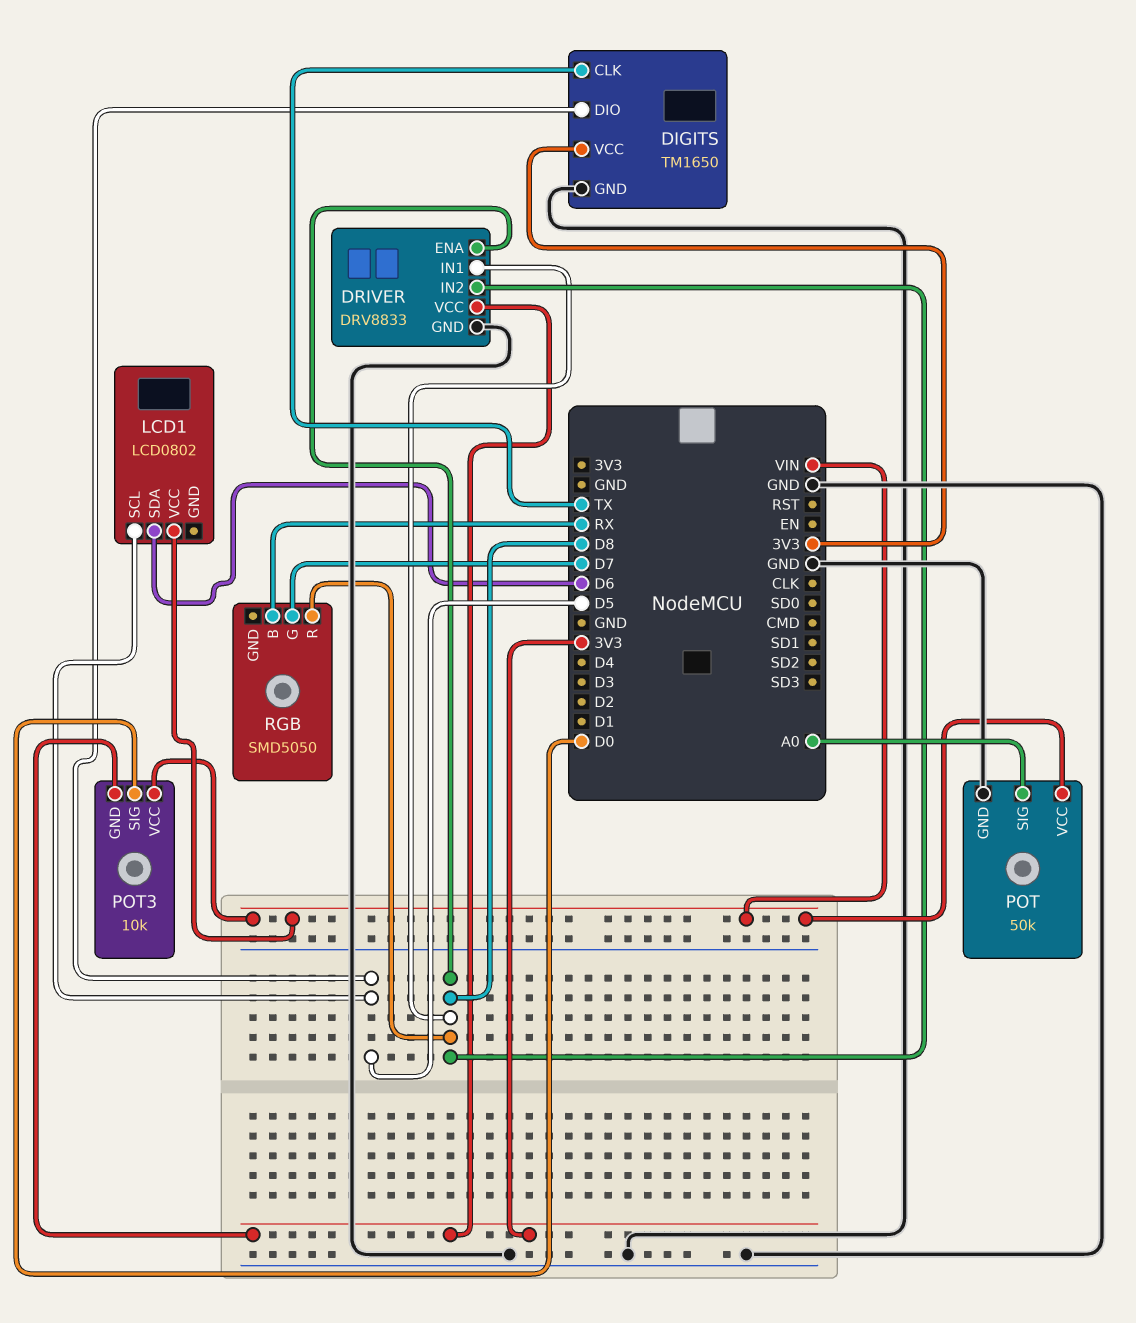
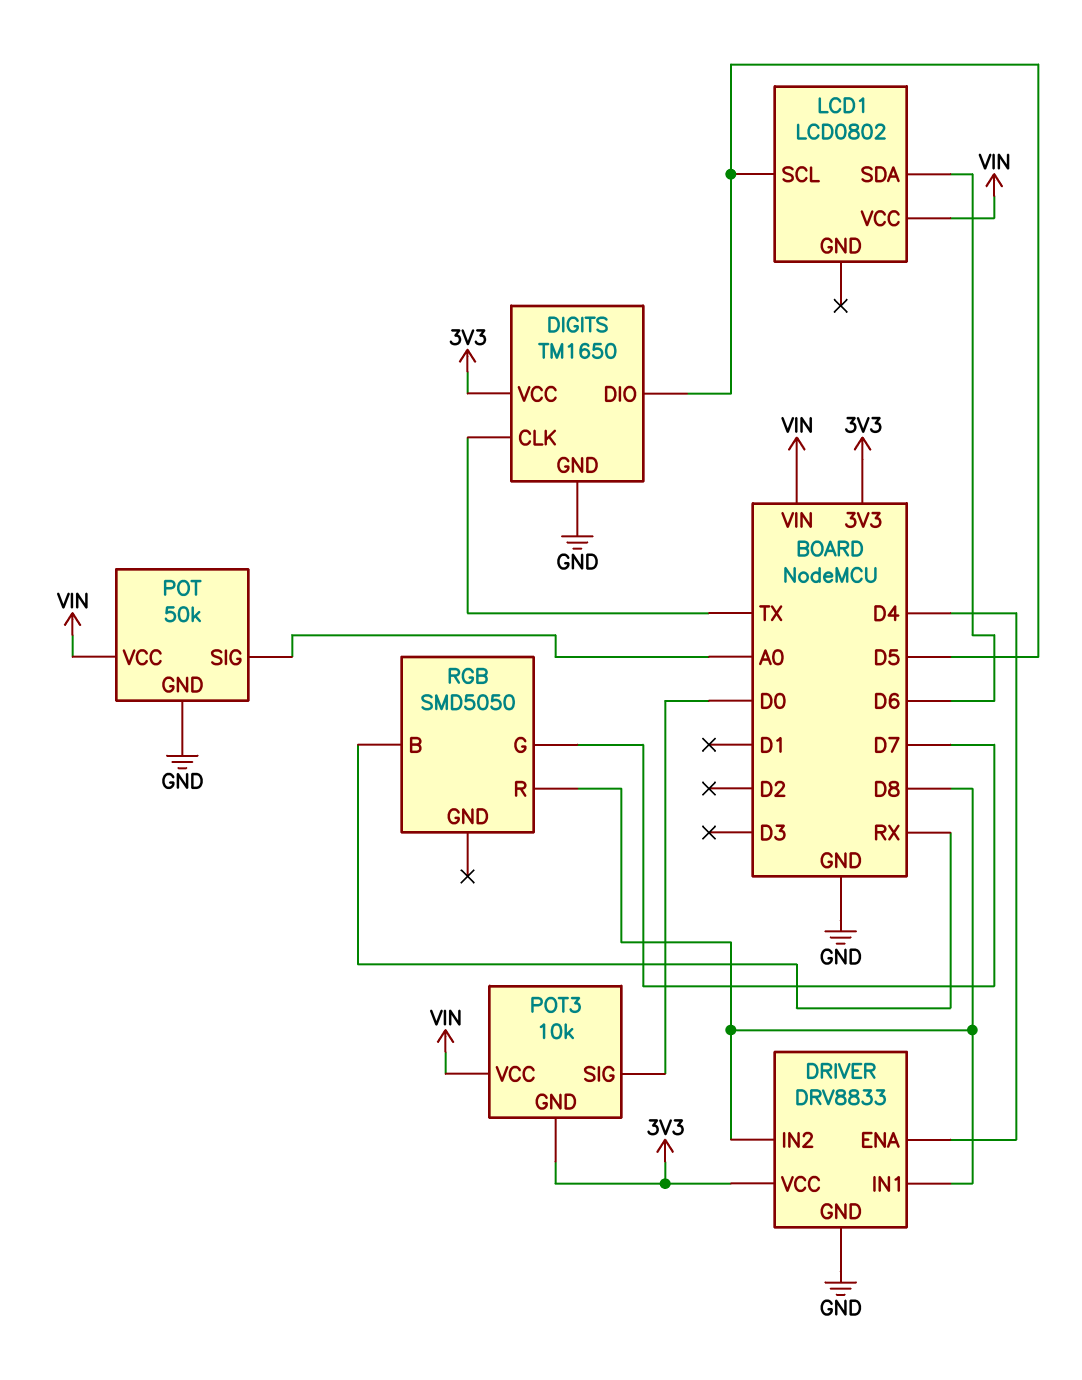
DRIVER pin ENA: D8 -> D4

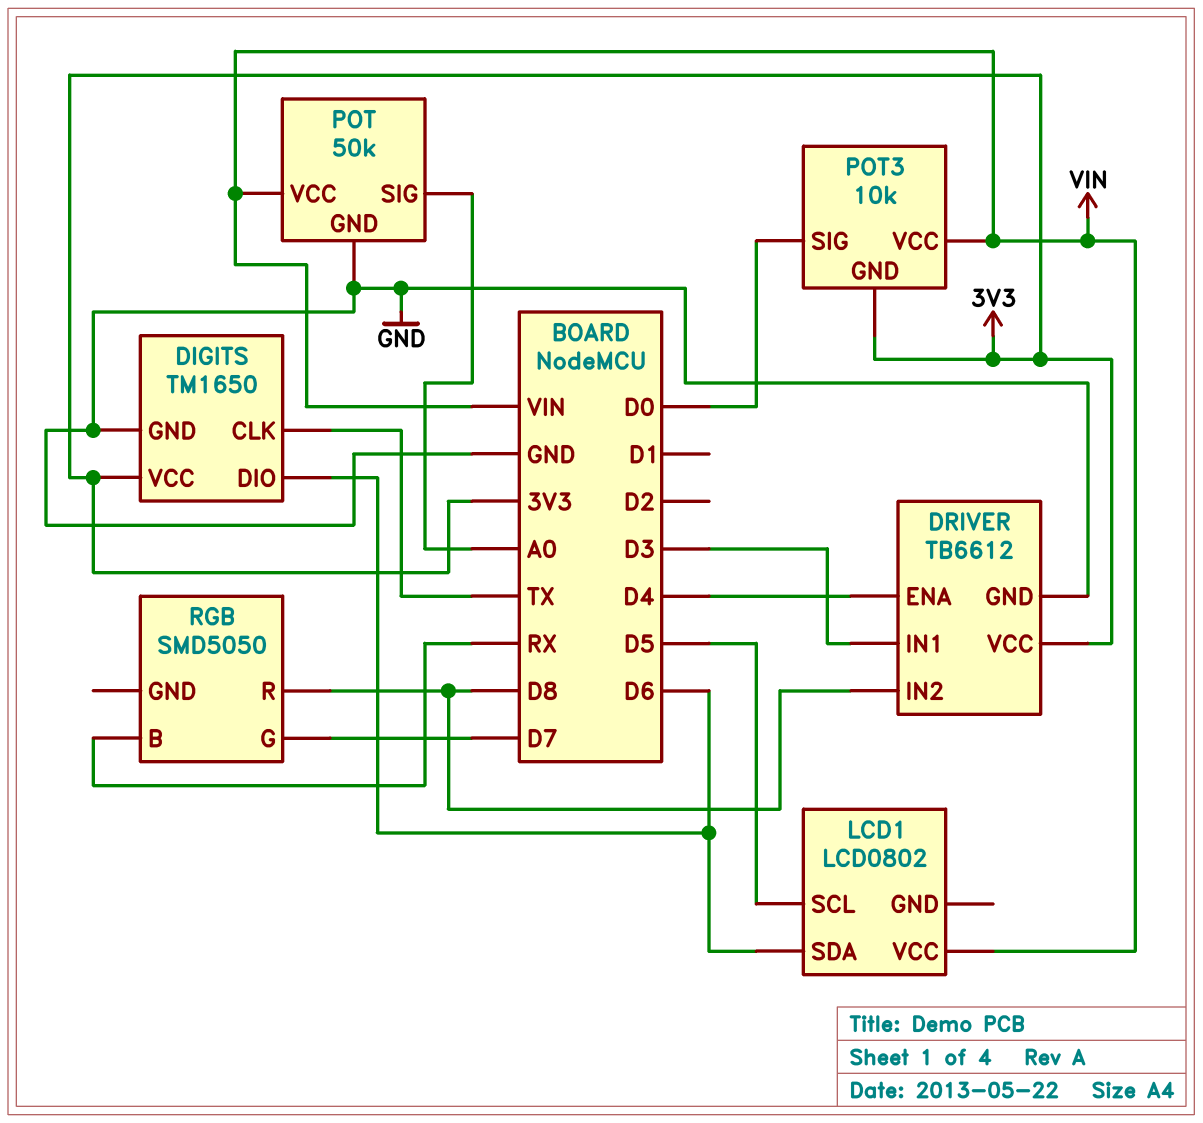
DIGITS pin DIO: D5 -> D6
DRIVER: DRV8833 -> TB6612
DRIVER pin IN1: D8 -> D3

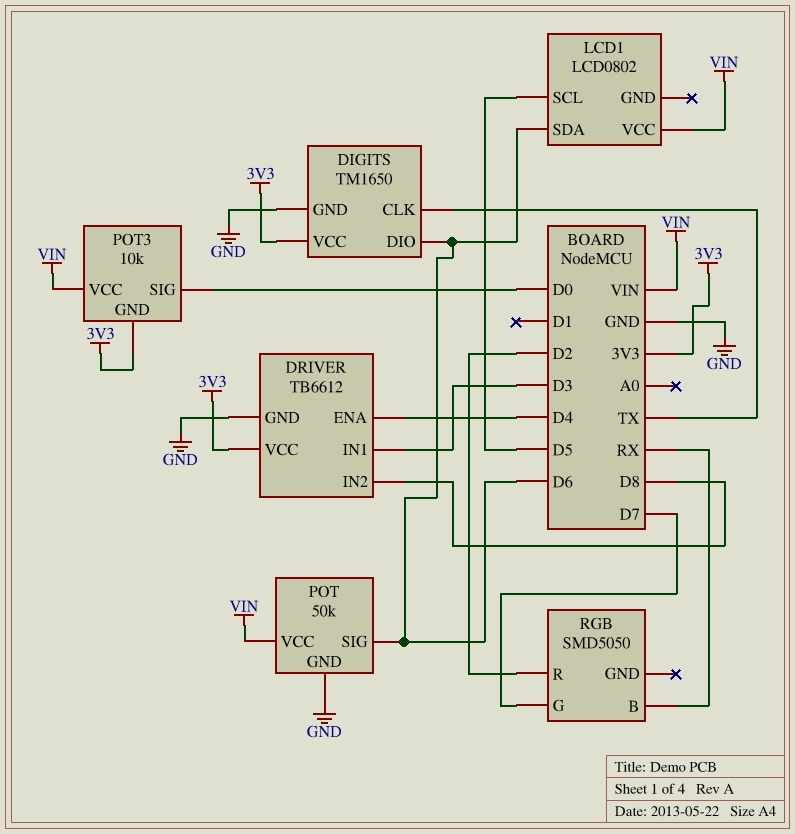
POT pin SIG: A0 -> D6
RGB pin R: D8 -> D2

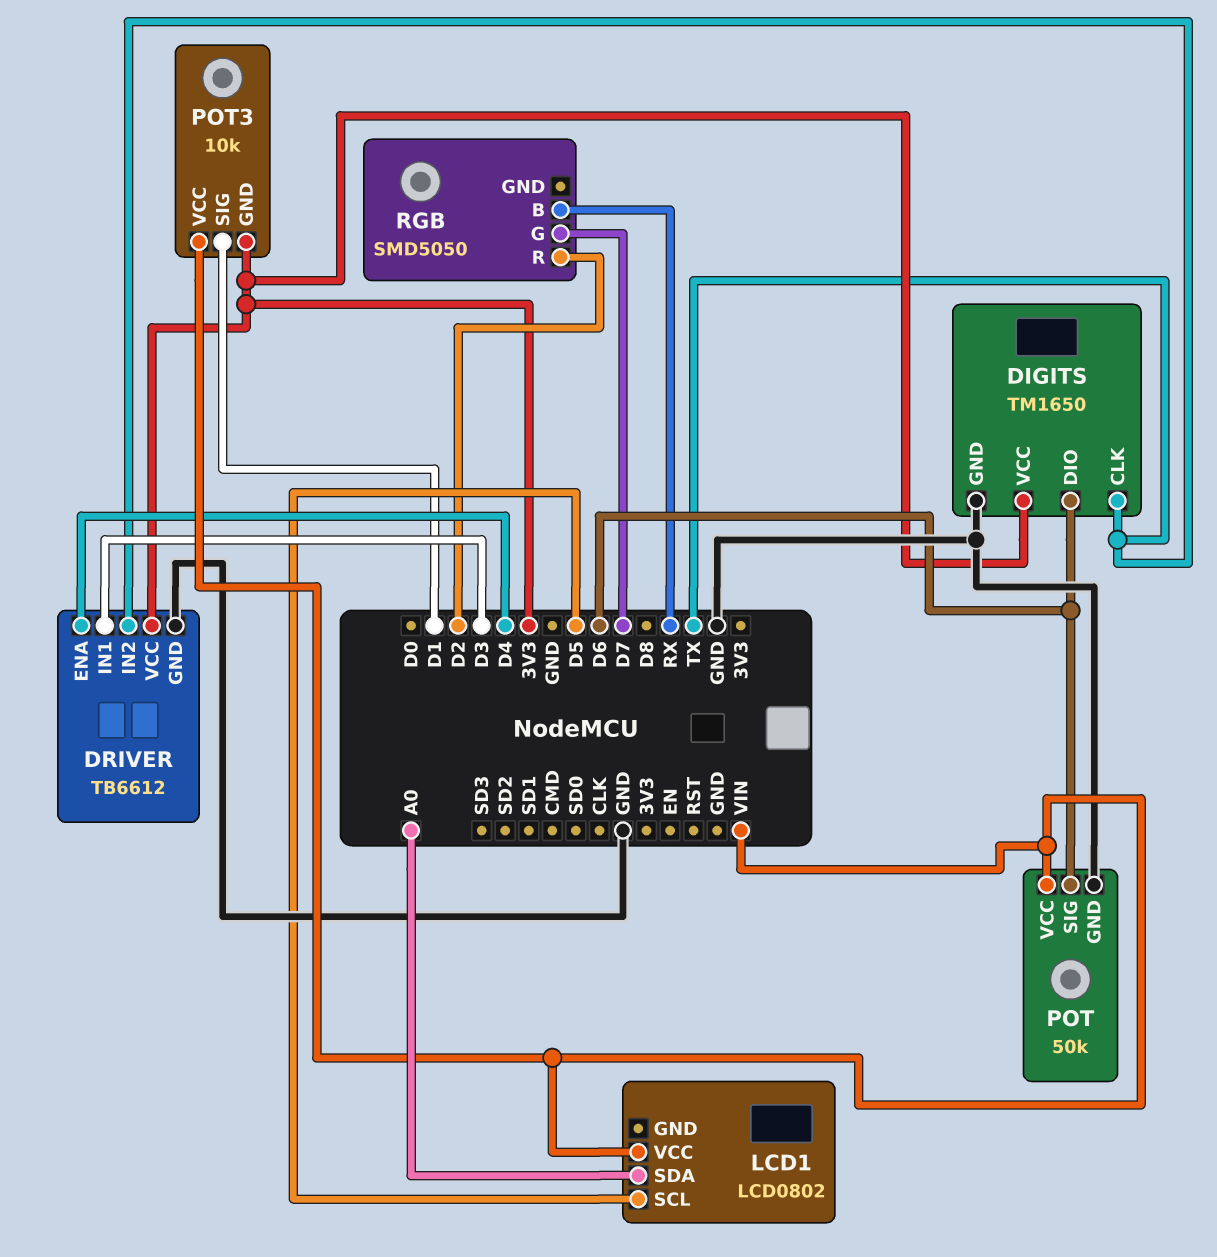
DRIVER pin IN2: D8 -> TX
LCD1 pin SDA: D6 -> A0
POT3 pin SIG: D0 -> D1

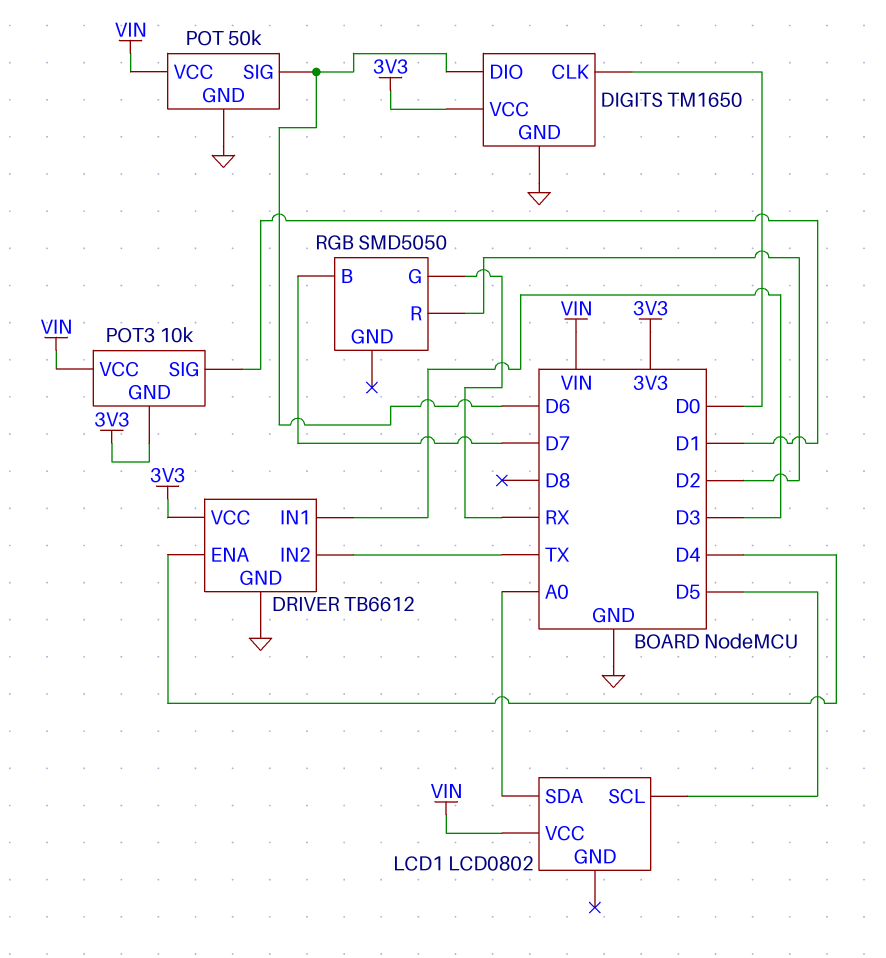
DIGITS pin CLK: TX -> D0
RGB pin B: RX -> D7
RGB pin G: D7 -> RX

